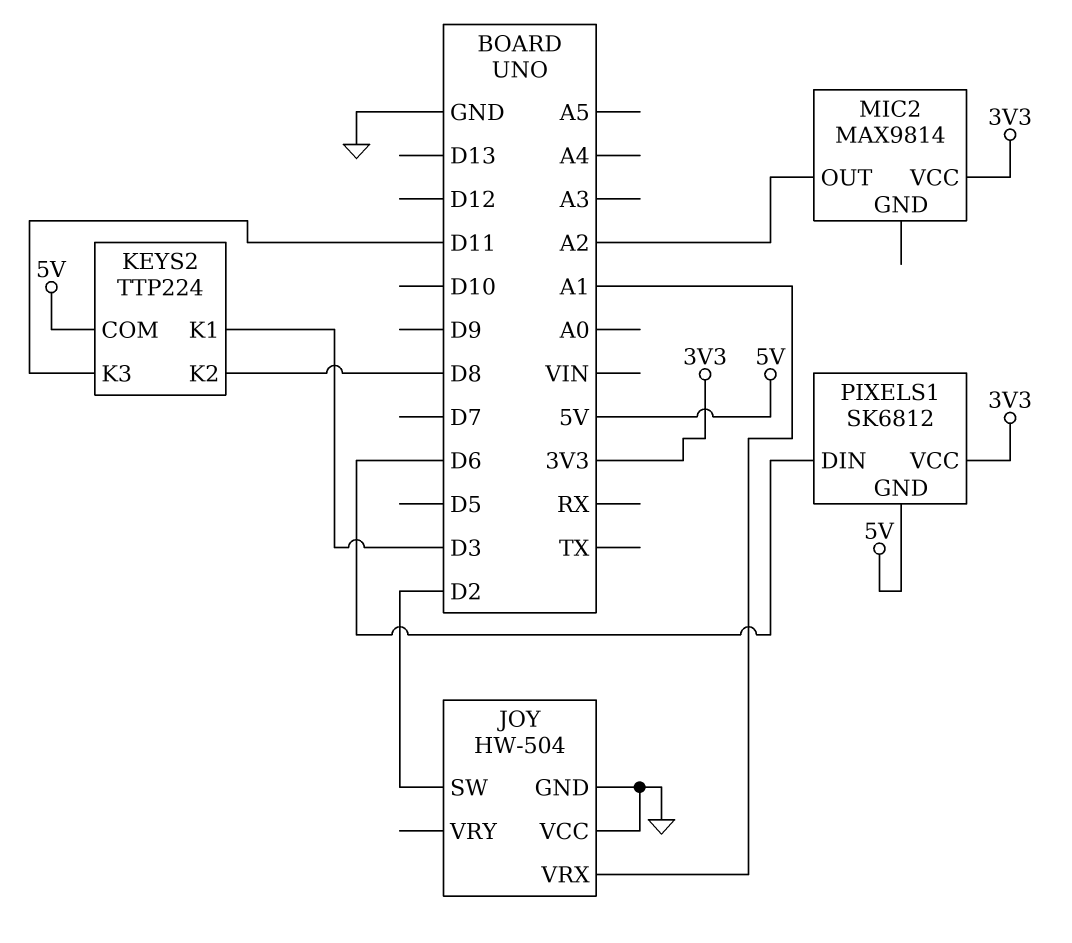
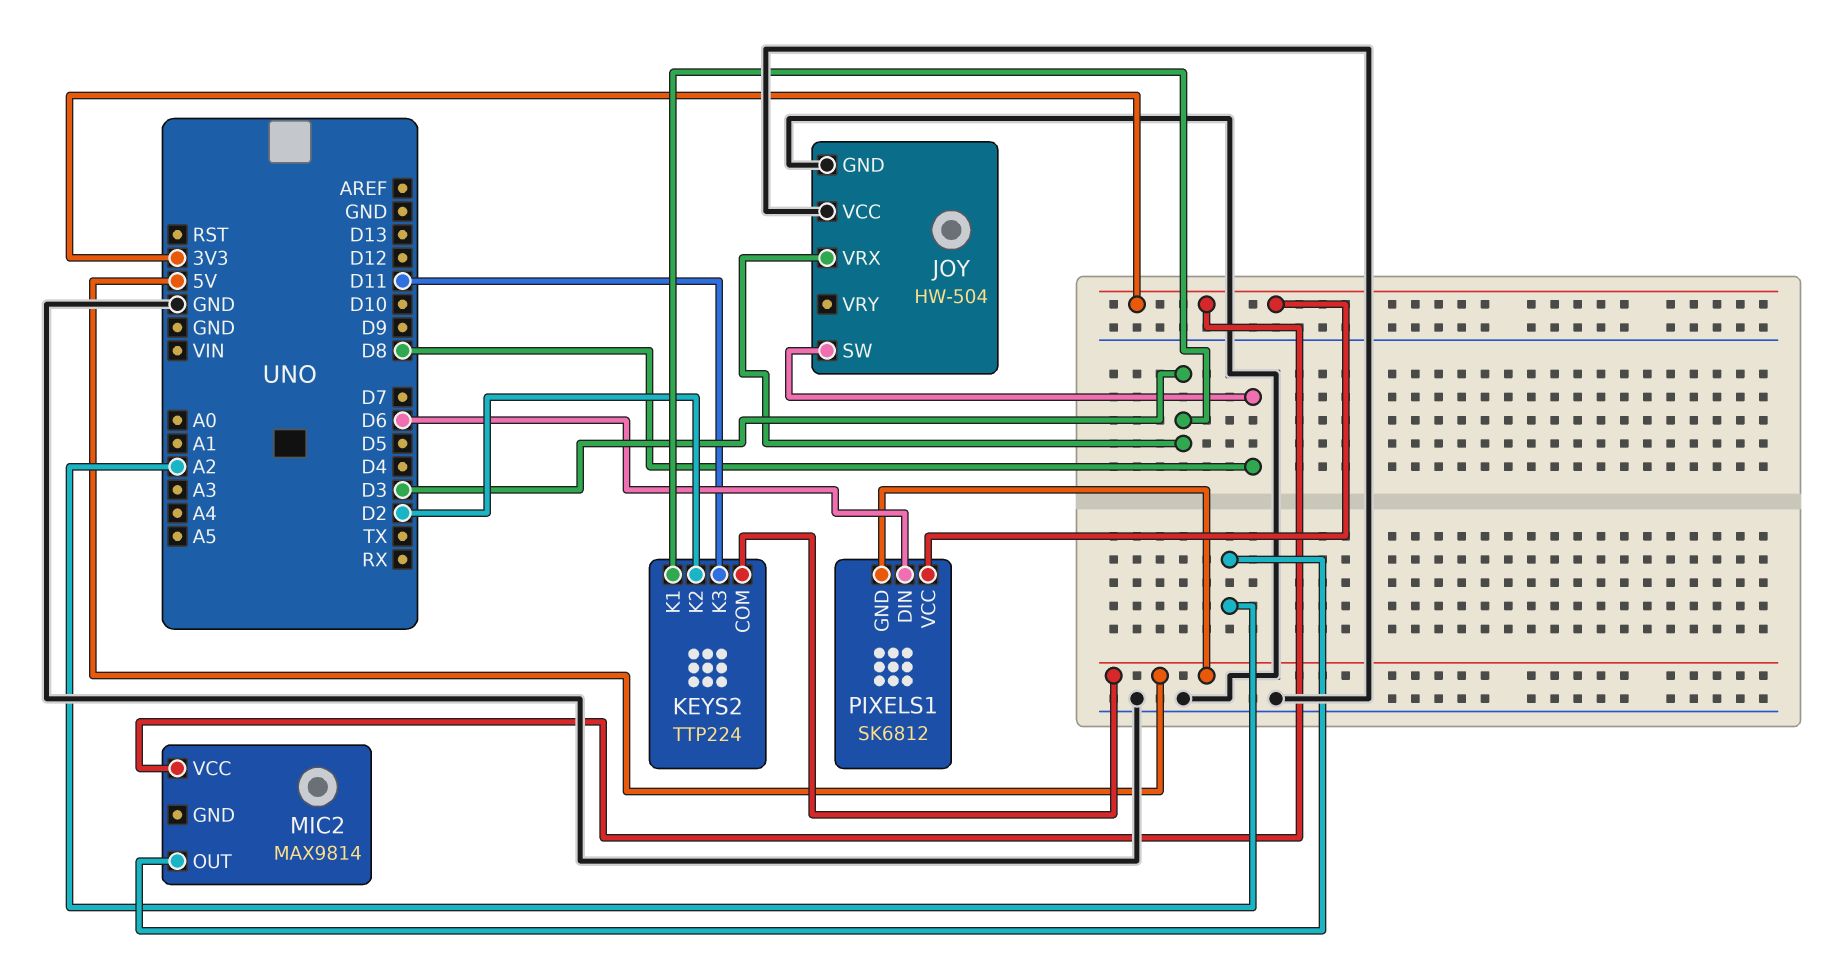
JOY pin SW: D2 -> D8
JOY pin VRX: A1 -> D3
KEYS2 pin K2: D8 -> D2

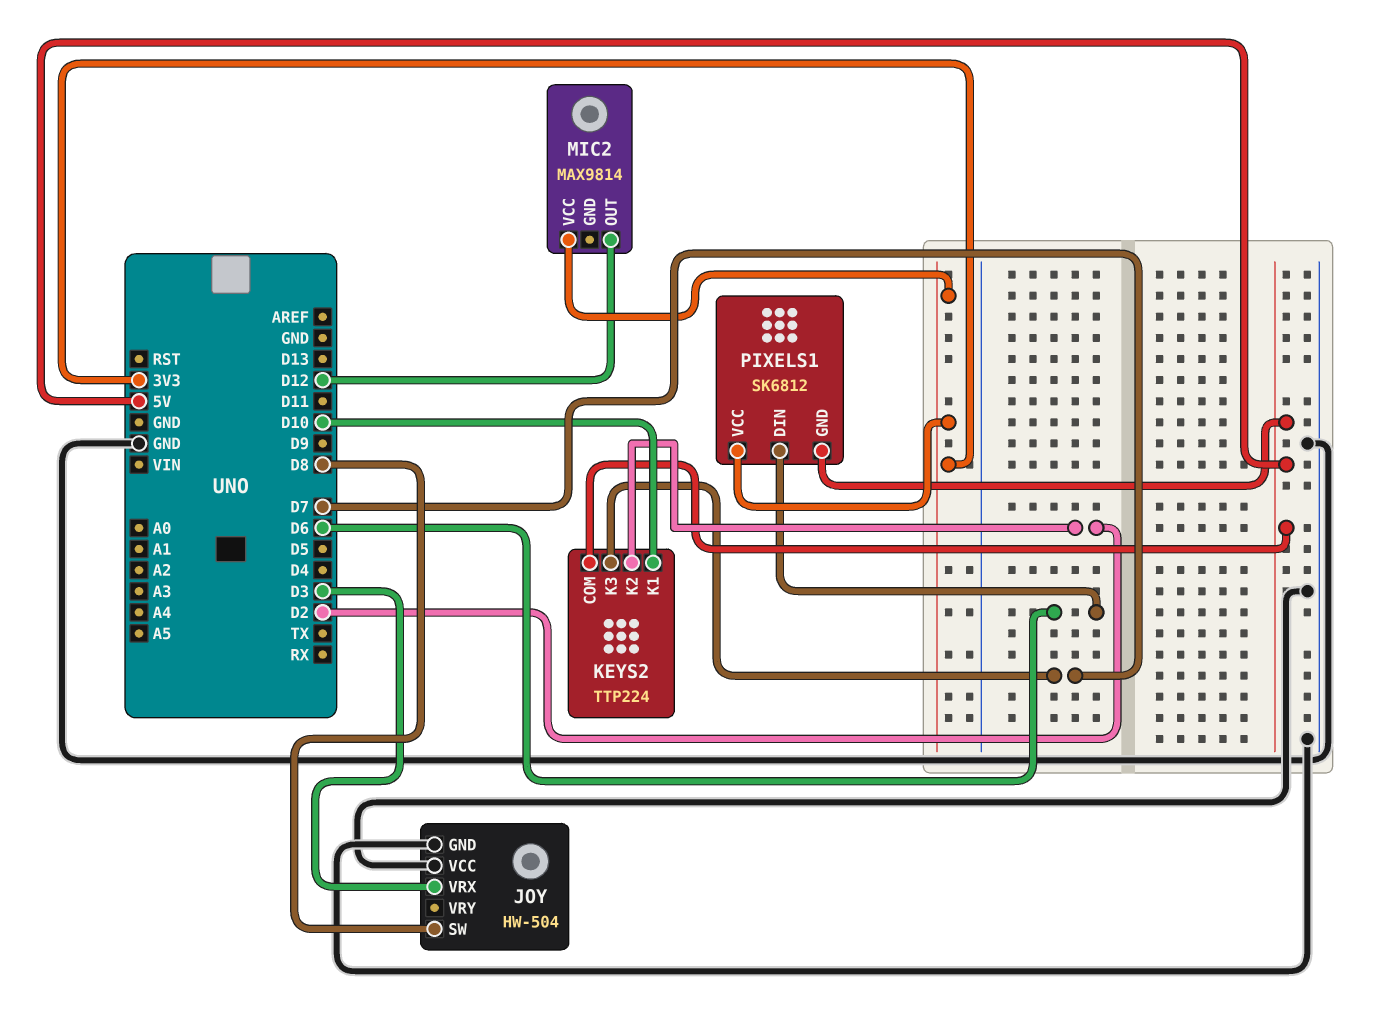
KEYS2 pin K1: D3 -> D10
KEYS2 pin K3: D11 -> D7
MIC2 pin OUT: A2 -> D12

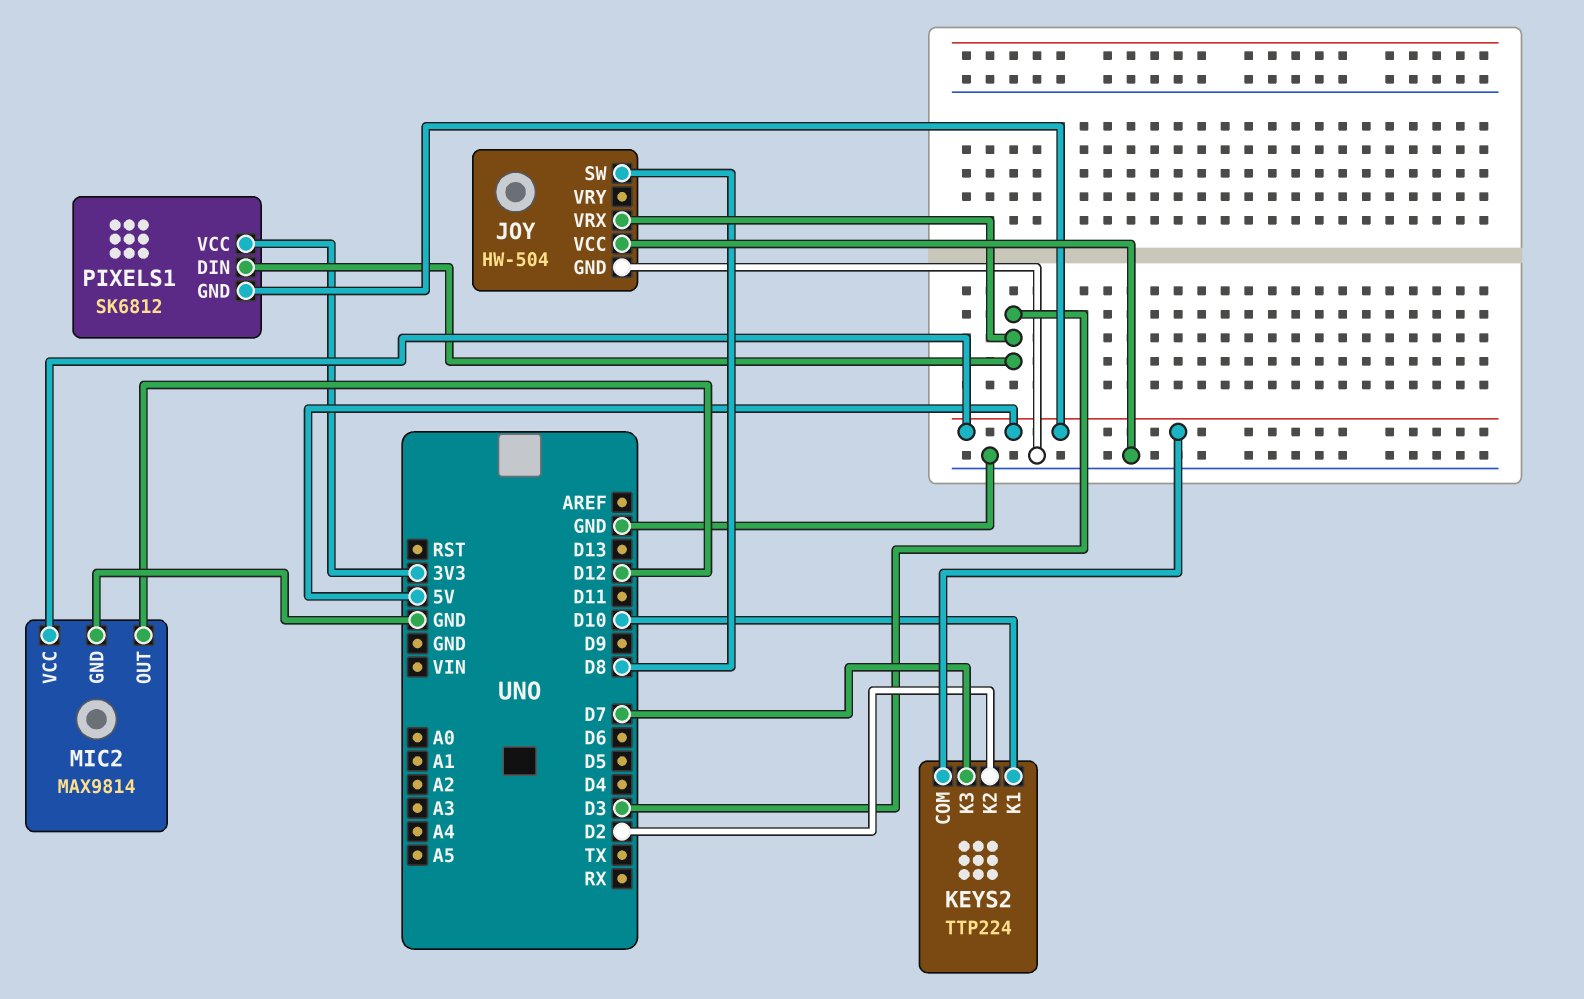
MIC2 pin GND: none -> GND
MIC2 pin VCC: 3V3 -> 5V
PIXELS1 pin DIN: D6 -> D3

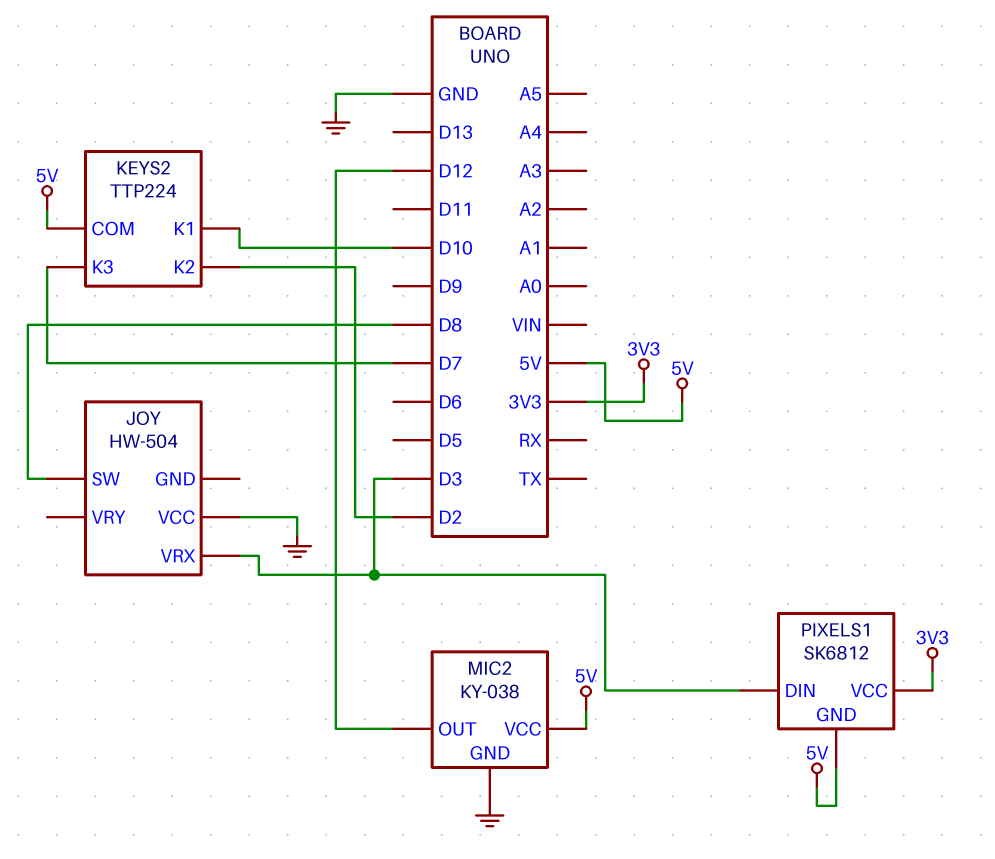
JOY pin GND: GND -> none
MIC2: MAX9814 -> KY-038

